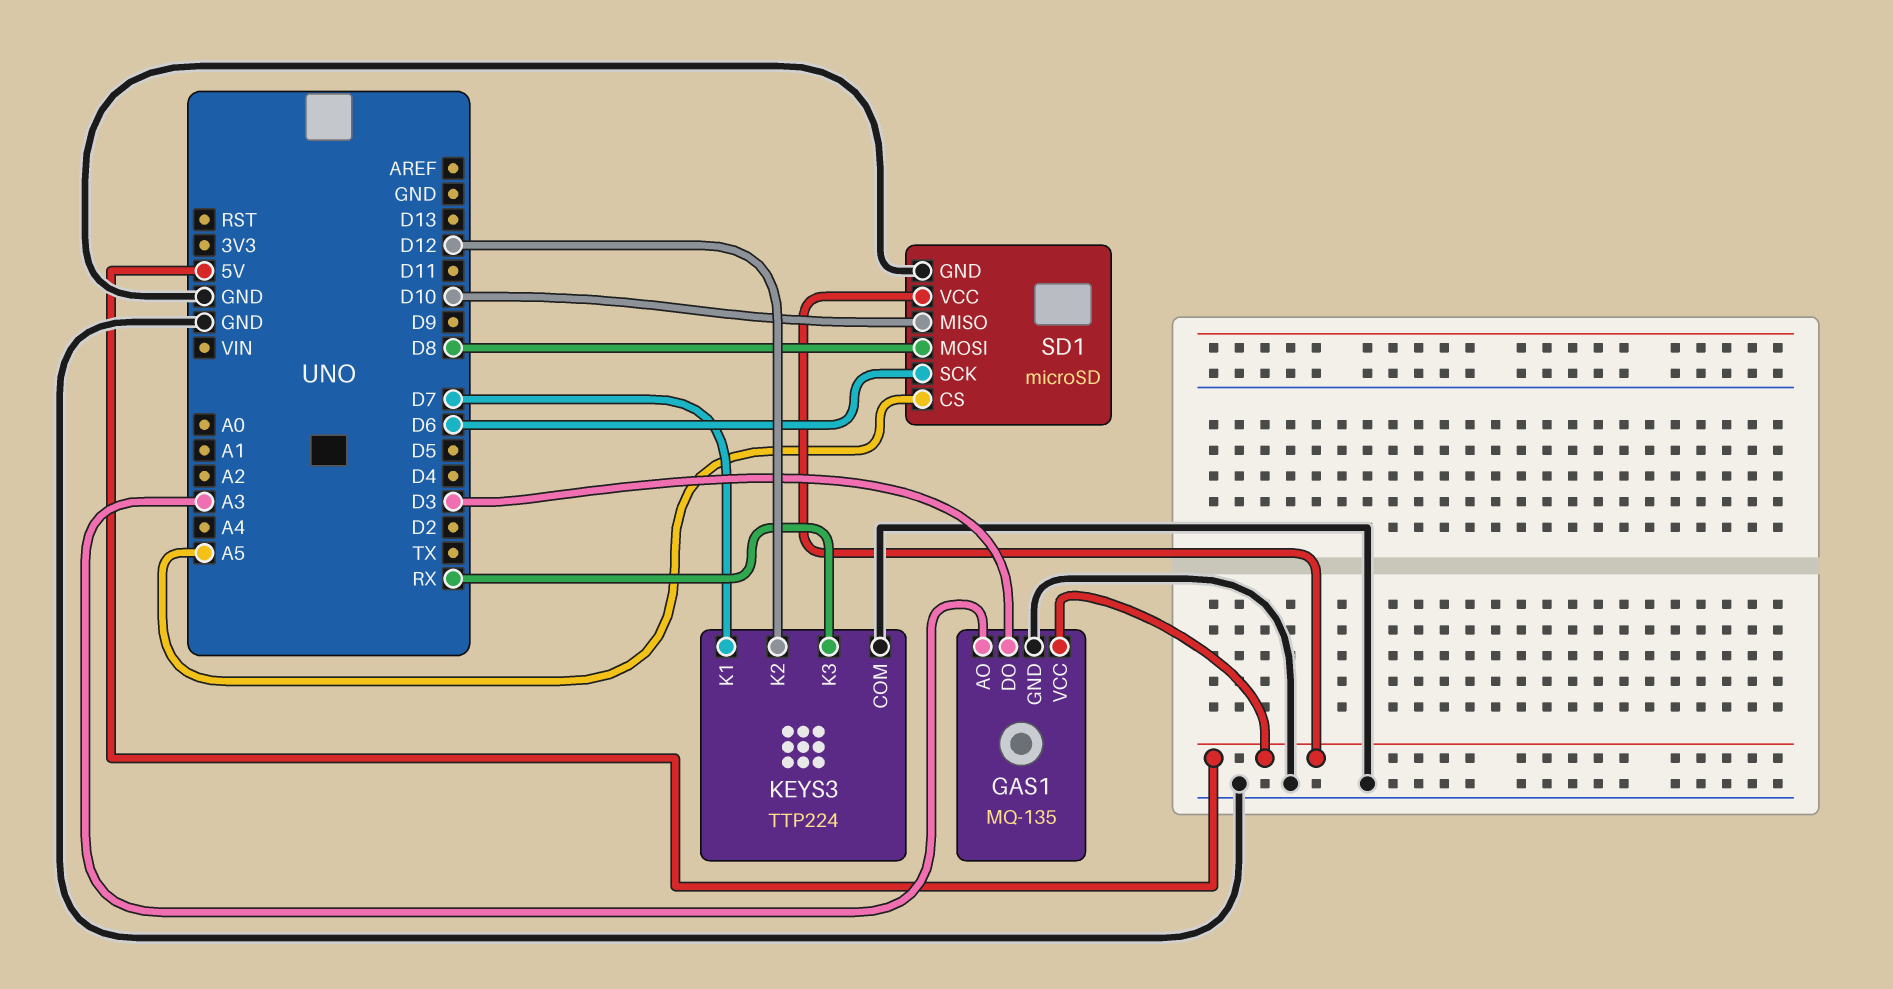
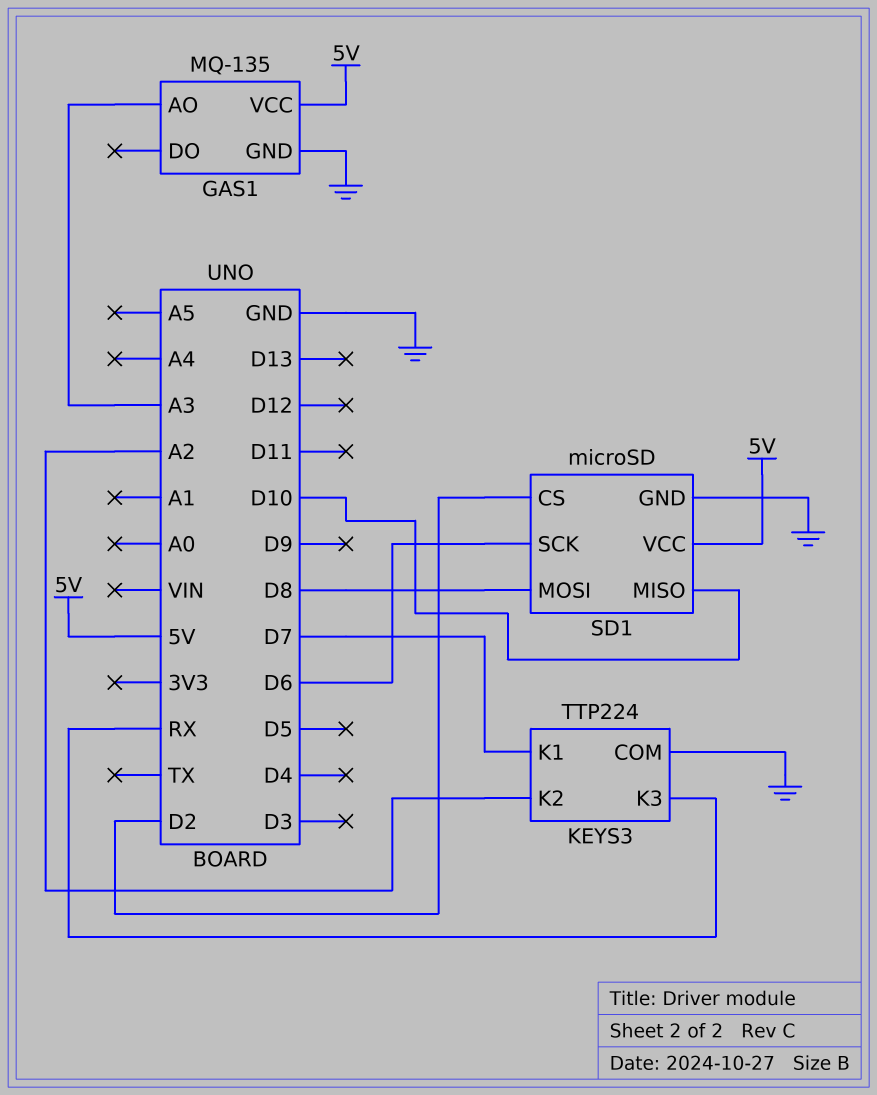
GAS1 pin DO: D3 -> none
KEYS3 pin K2: D12 -> A2
SD1 pin CS: A5 -> D2

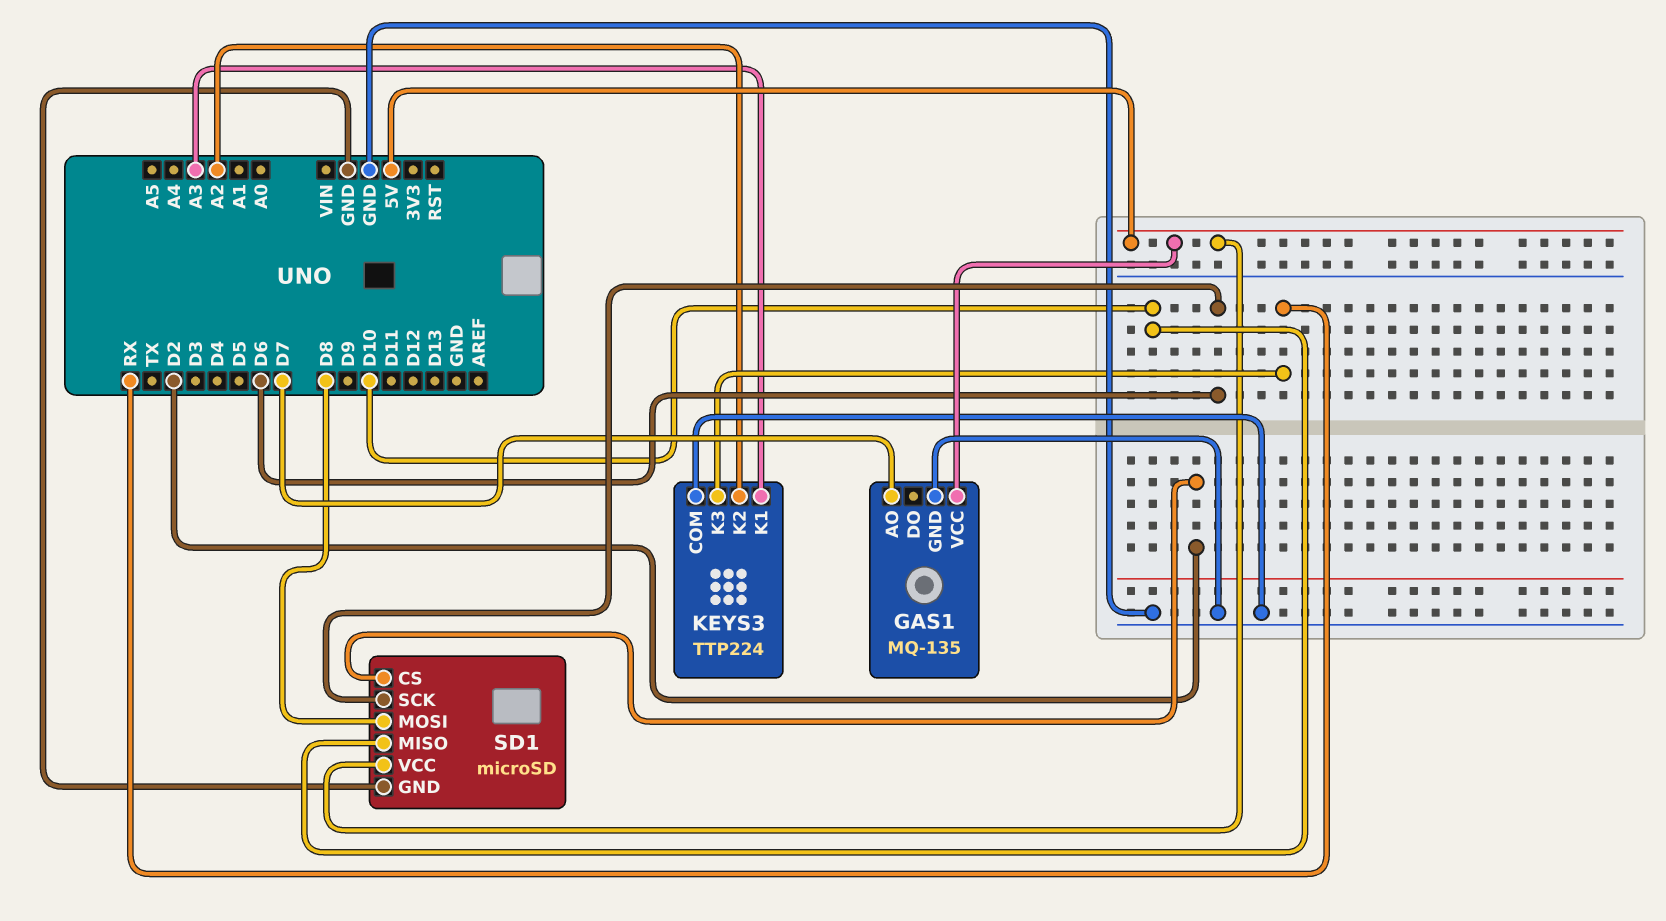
GAS1 pin AO: A3 -> D7
KEYS3 pin K1: D7 -> A3

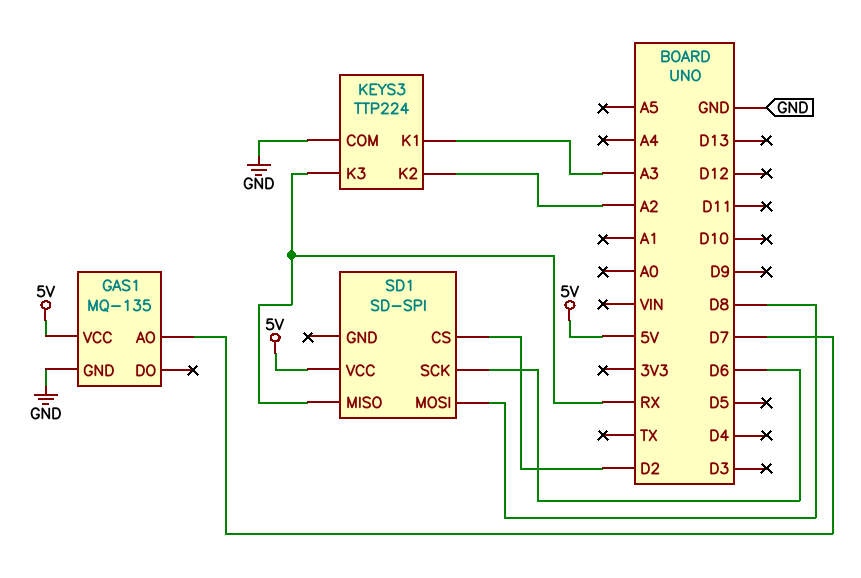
SD1: microSD -> SD-SPI
SD1 pin GND: GND -> none
SD1 pin MISO: D10 -> RX

